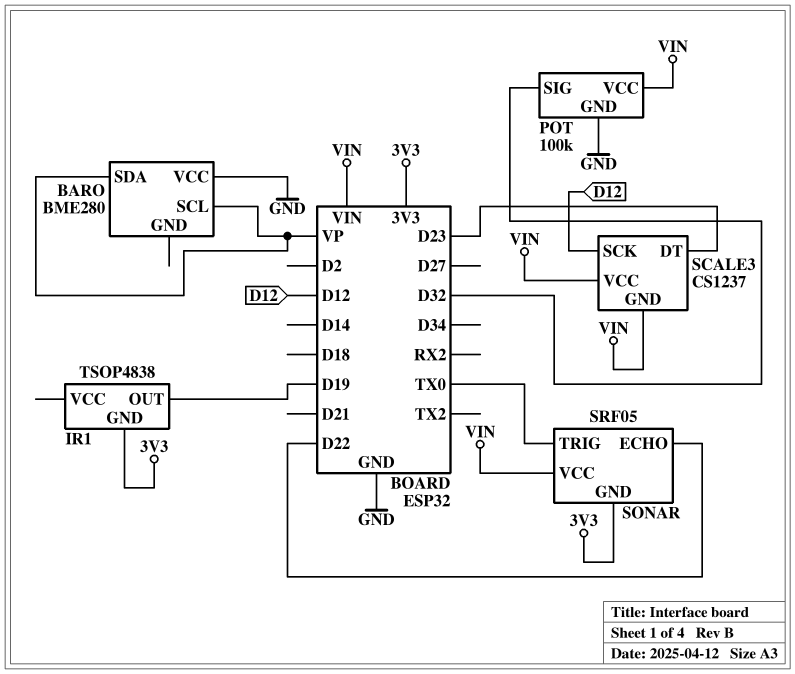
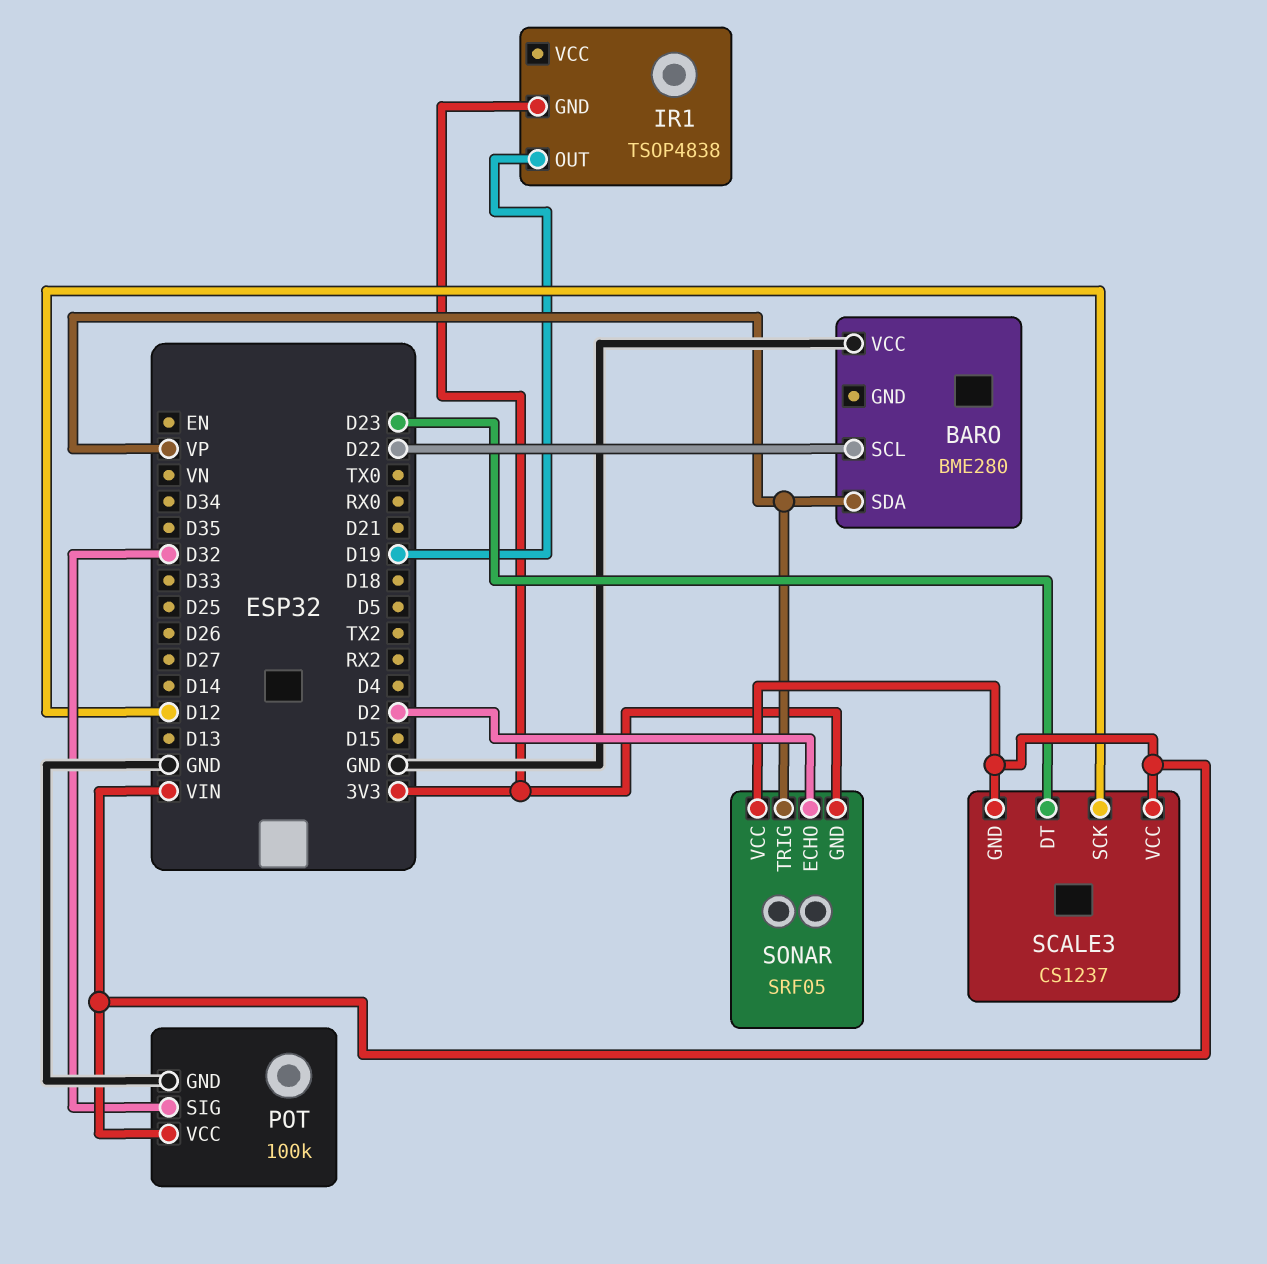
BARO pin SCL: VP -> D22
SONAR pin ECHO: D22 -> D2
SONAR pin TRIG: TX0 -> VP

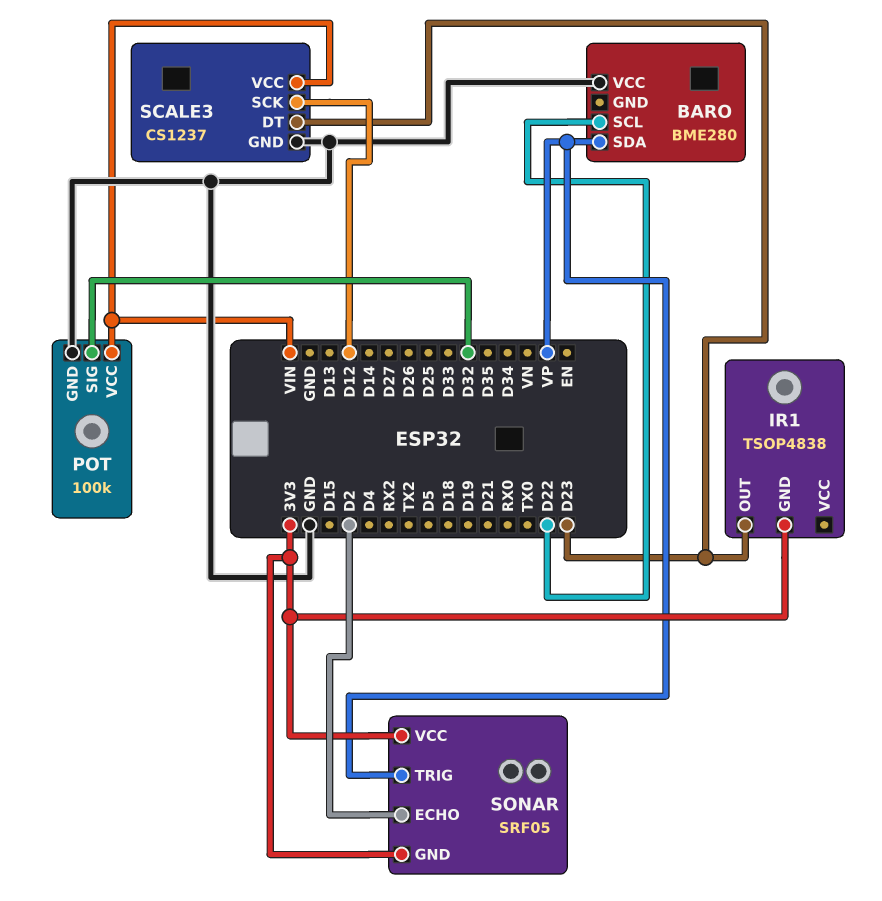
IR1 pin OUT: D19 -> D23
SCALE3 pin GND: VIN -> GND
SONAR pin VCC: VIN -> 3V3

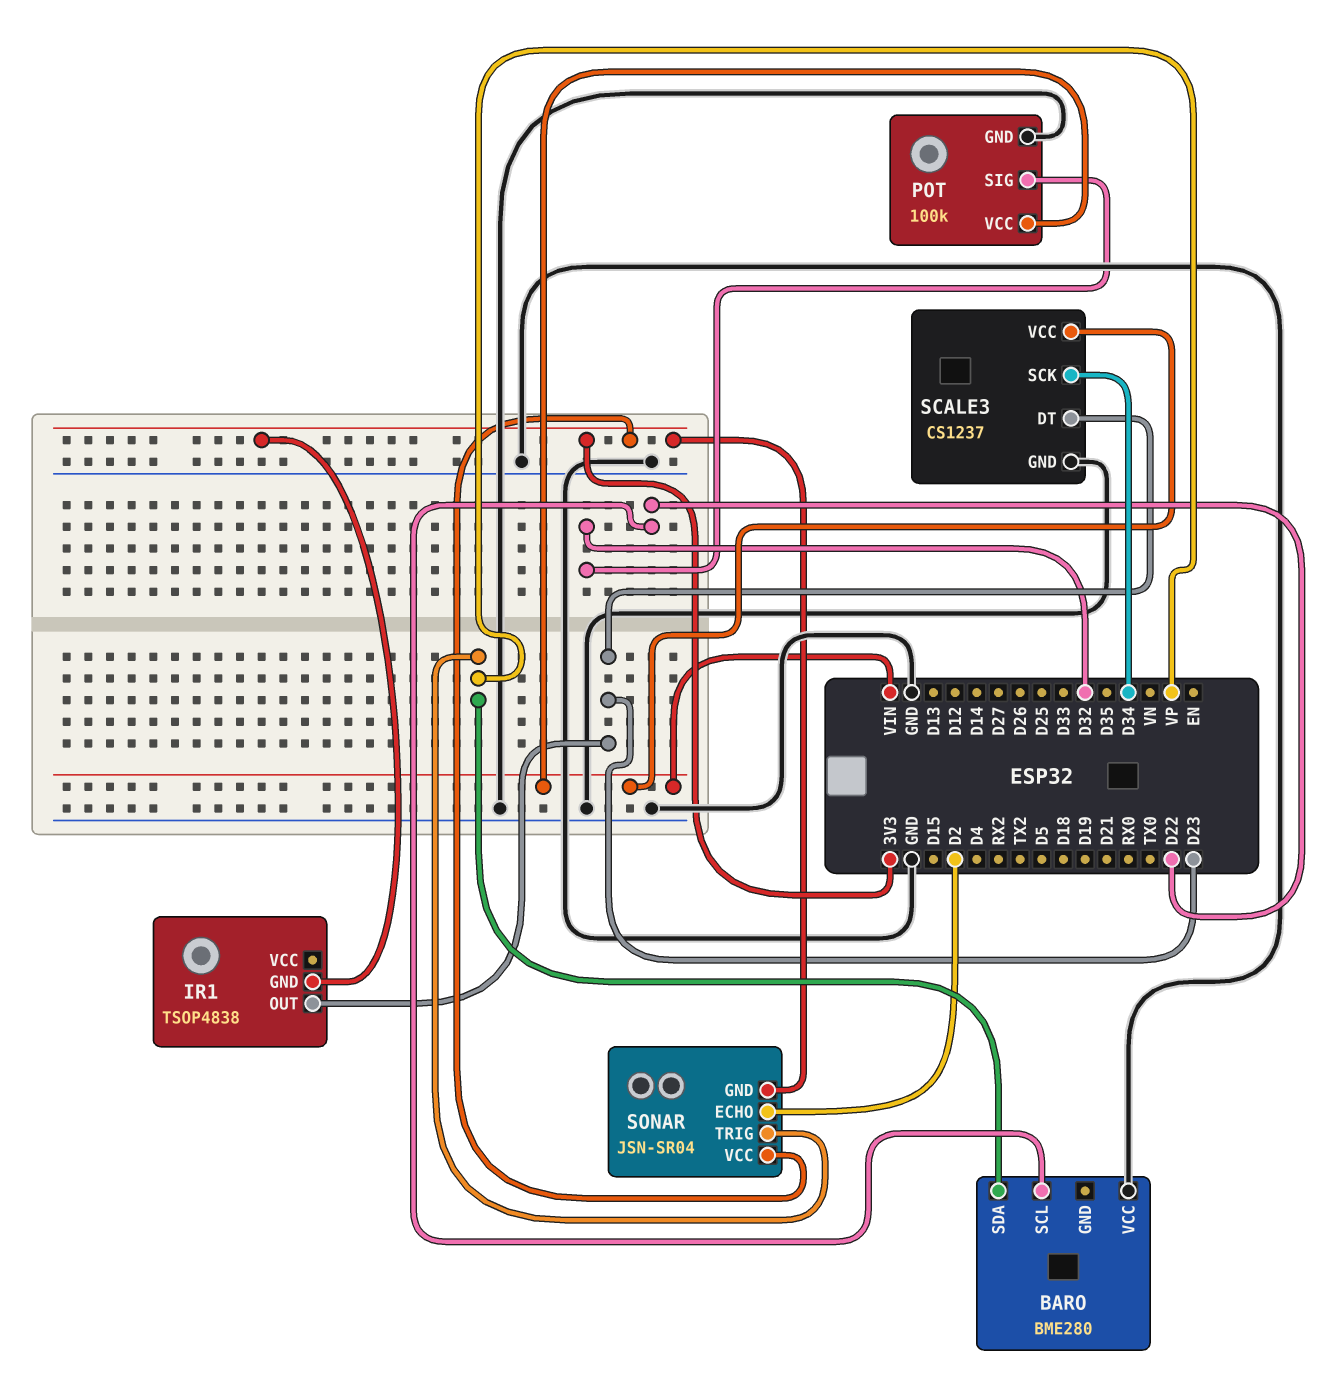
SCALE3 pin SCK: D12 -> D34
SONAR: SRF05 -> JSN-SR04

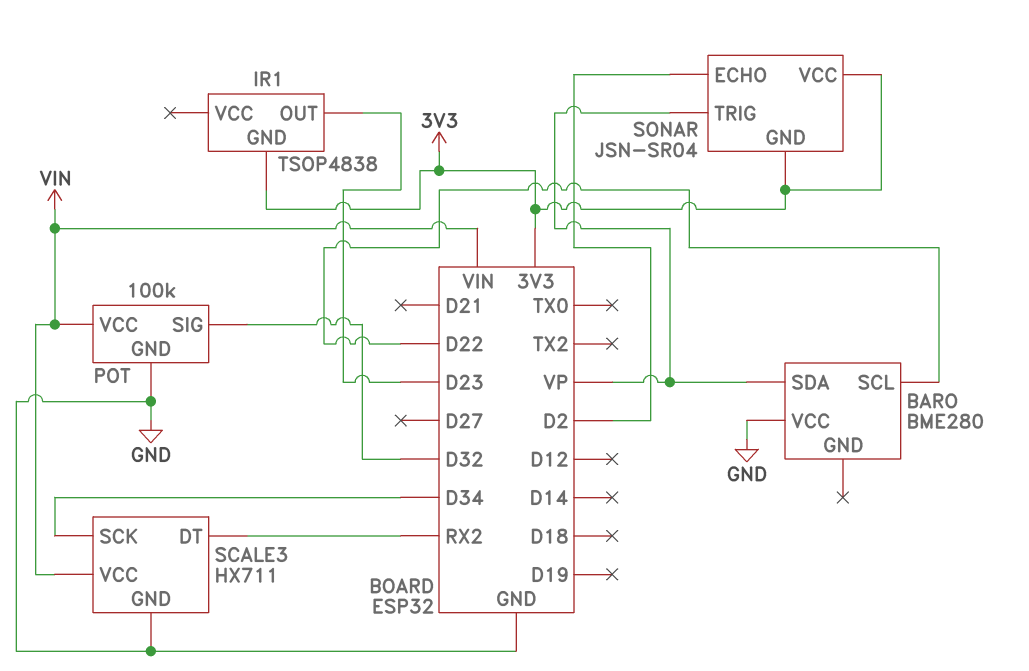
SCALE3: CS1237 -> HX711
SCALE3 pin DT: D23 -> RX2

